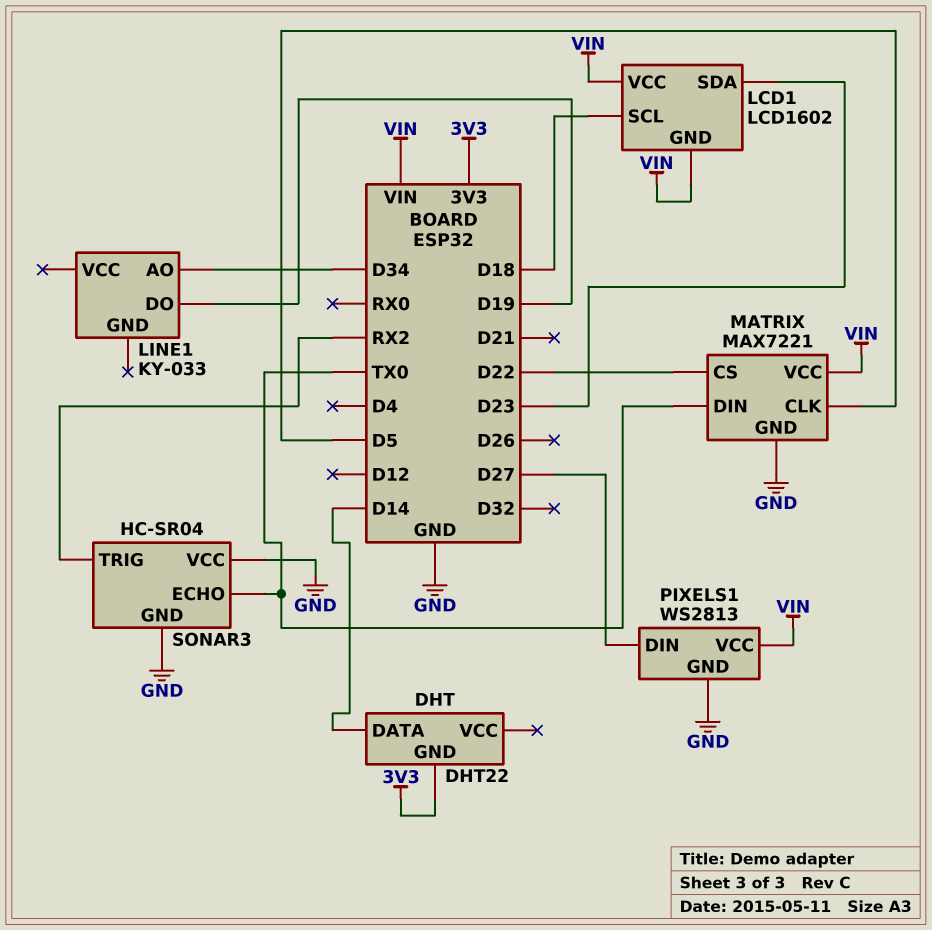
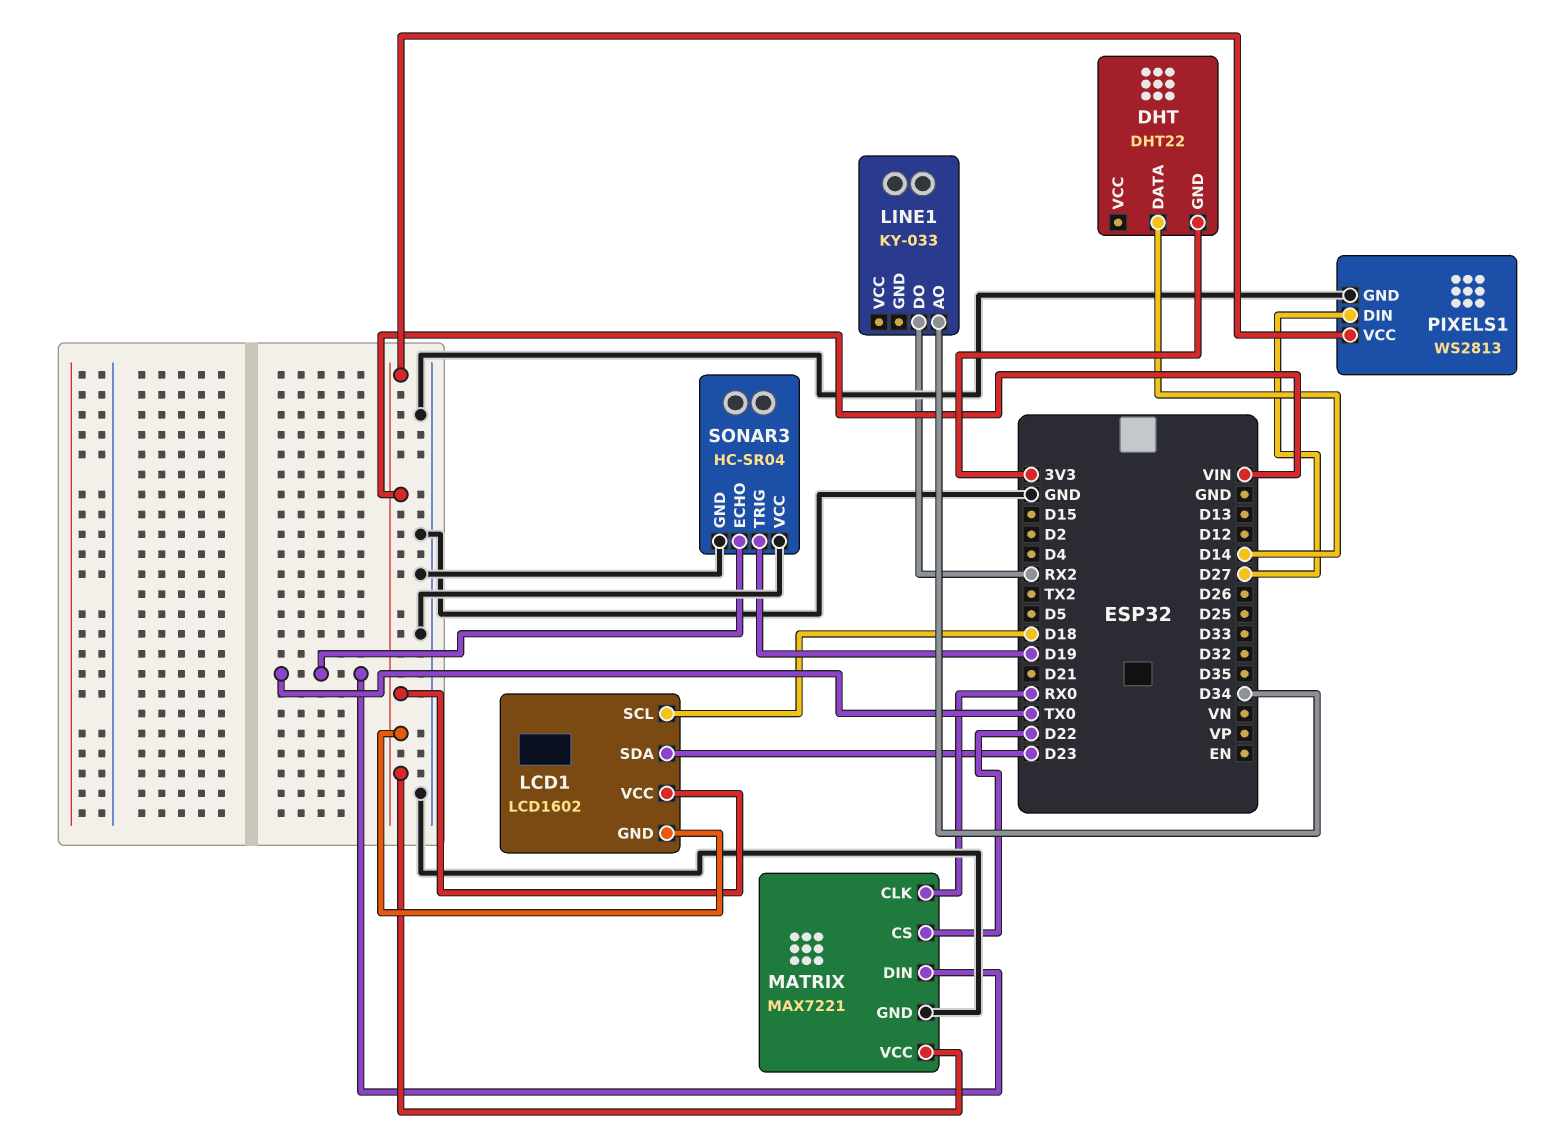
LINE1 pin DO: D19 -> RX2
MATRIX pin CLK: D5 -> RX0
SONAR3 pin TRIG: RX2 -> D19

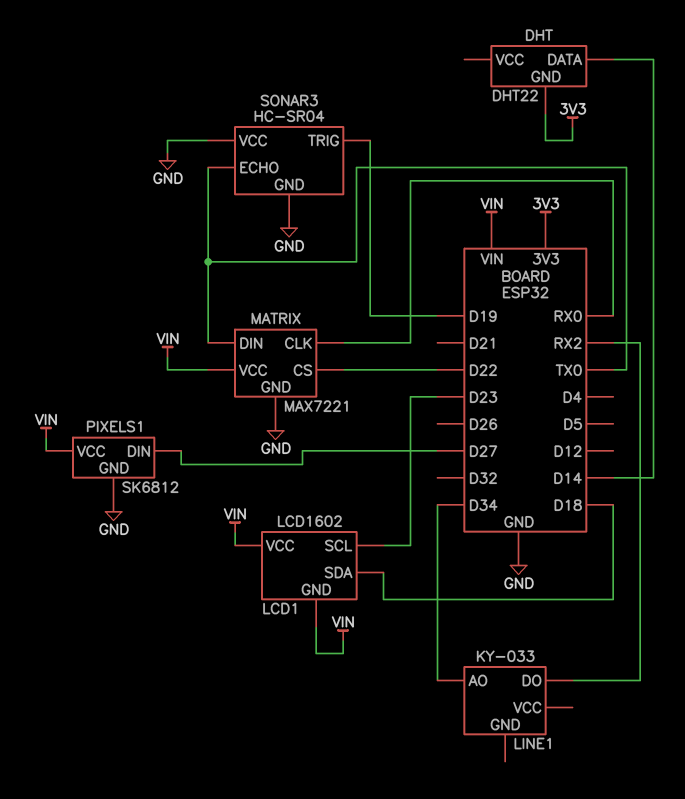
LCD1 pin SCL: D18 -> D23
LCD1 pin SDA: D23 -> D18
PIXELS1: WS2813 -> SK6812

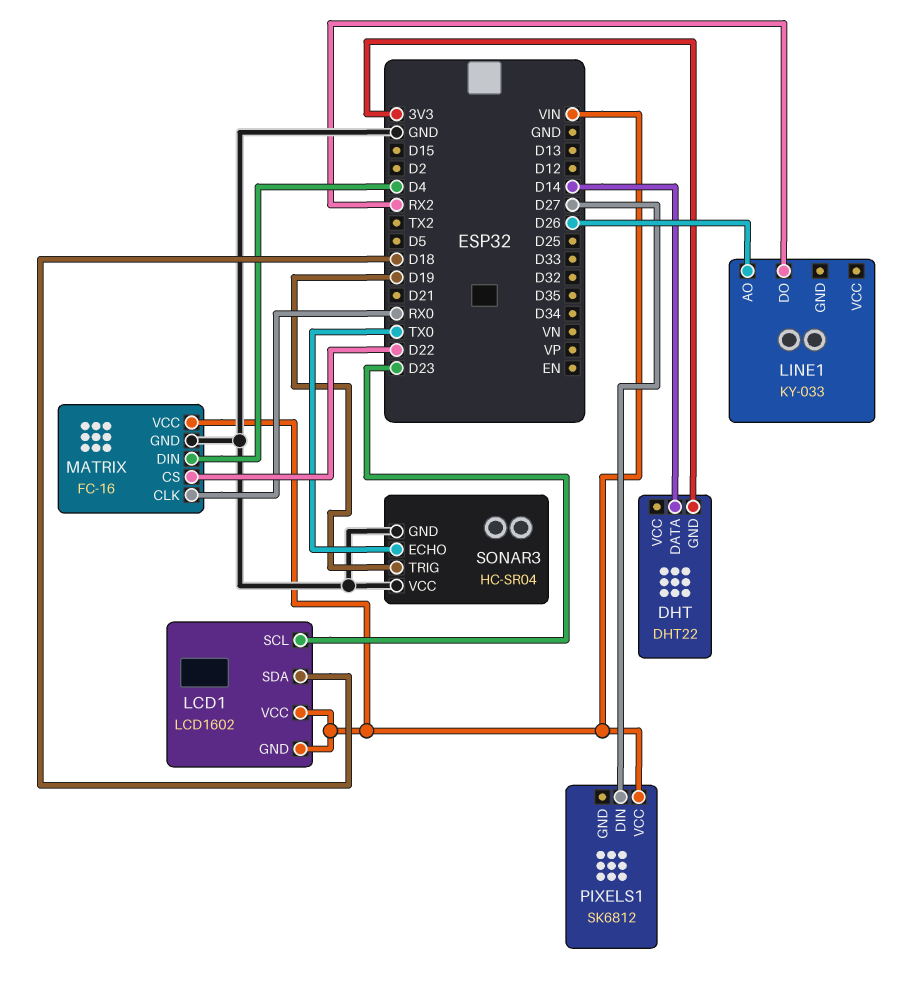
LINE1 pin AO: D34 -> D26
MATRIX: MAX7221 -> FC-16
MATRIX pin DIN: TX0 -> D4
PIXELS1 pin GND: GND -> none

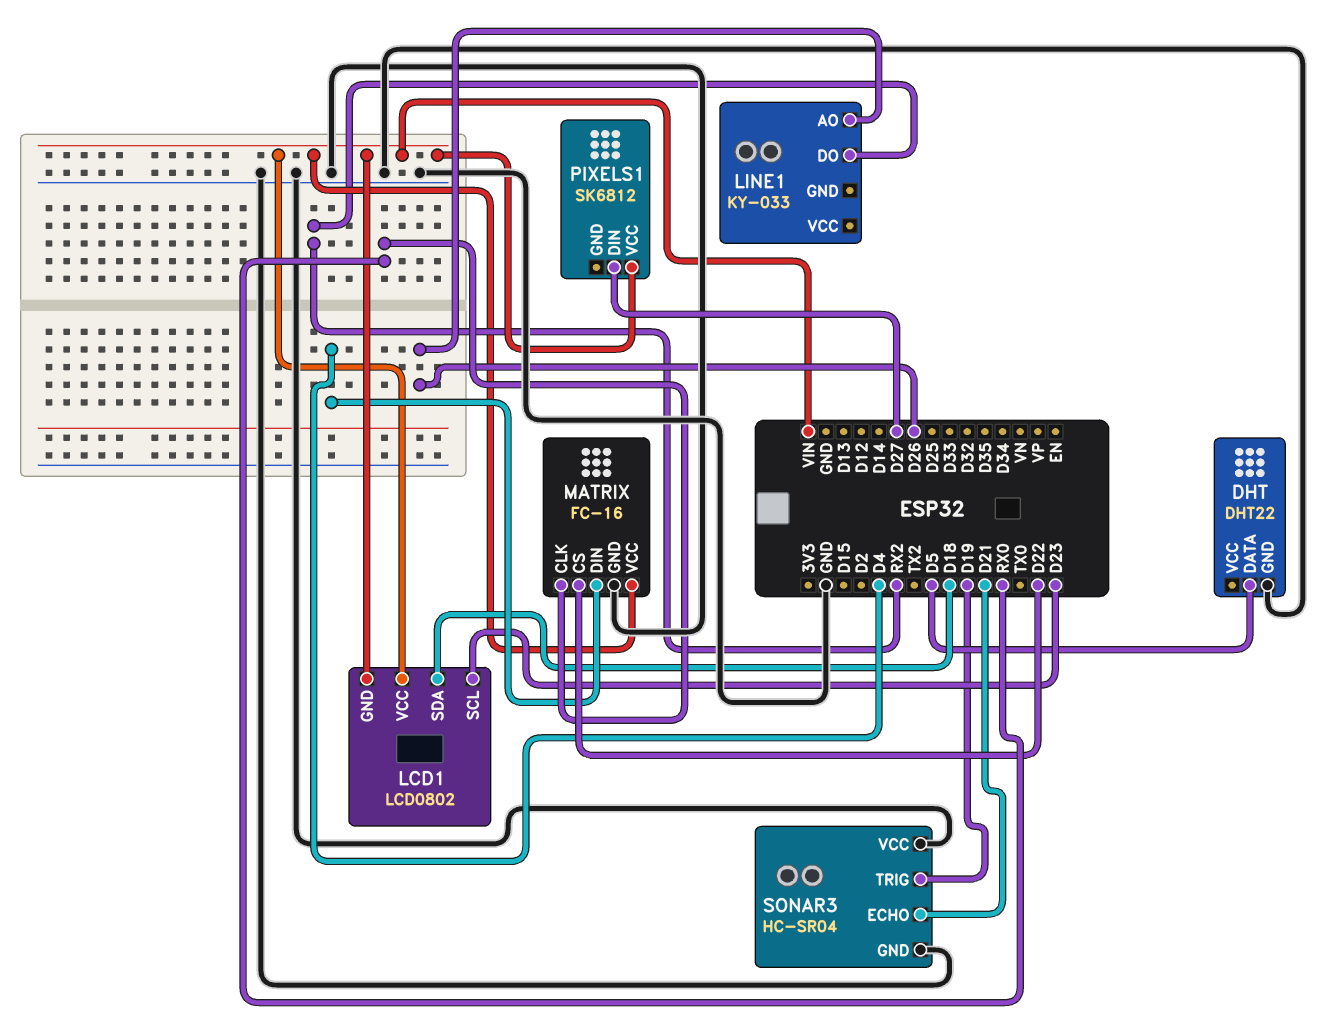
DHT pin DATA: D14 -> D5
DHT pin GND: 3V3 -> GND
LCD1: LCD1602 -> LCD0802
SONAR3 pin ECHO: TX0 -> D21

